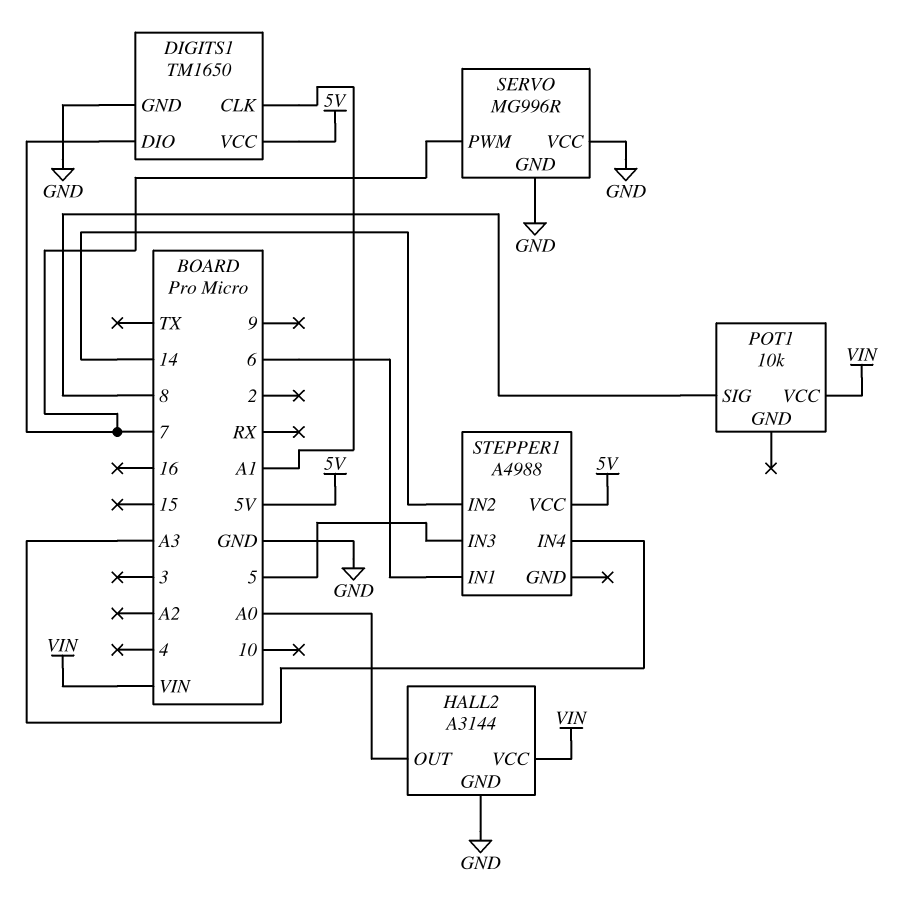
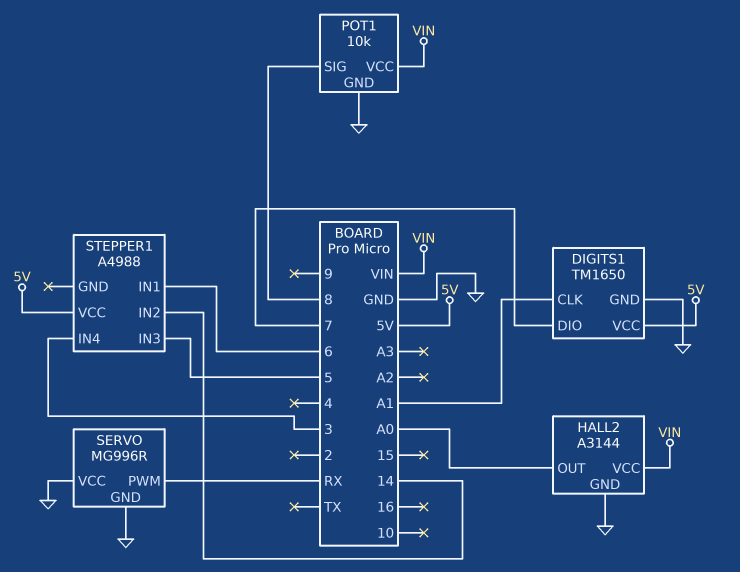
POT1 pin GND: none -> GND
SERVO pin PWM: 7 -> RX
STEPPER1 pin IN4: A3 -> 3

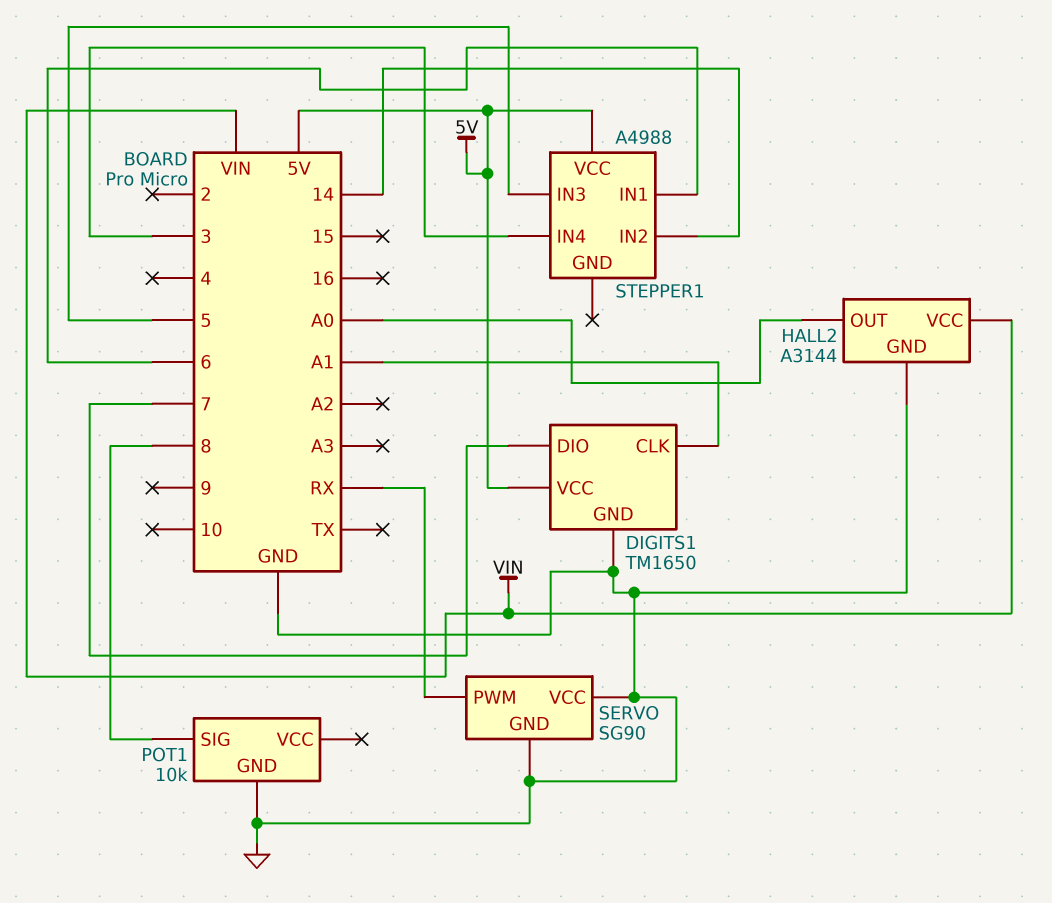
POT1 pin VCC: VIN -> none
SERVO: MG996R -> SG90

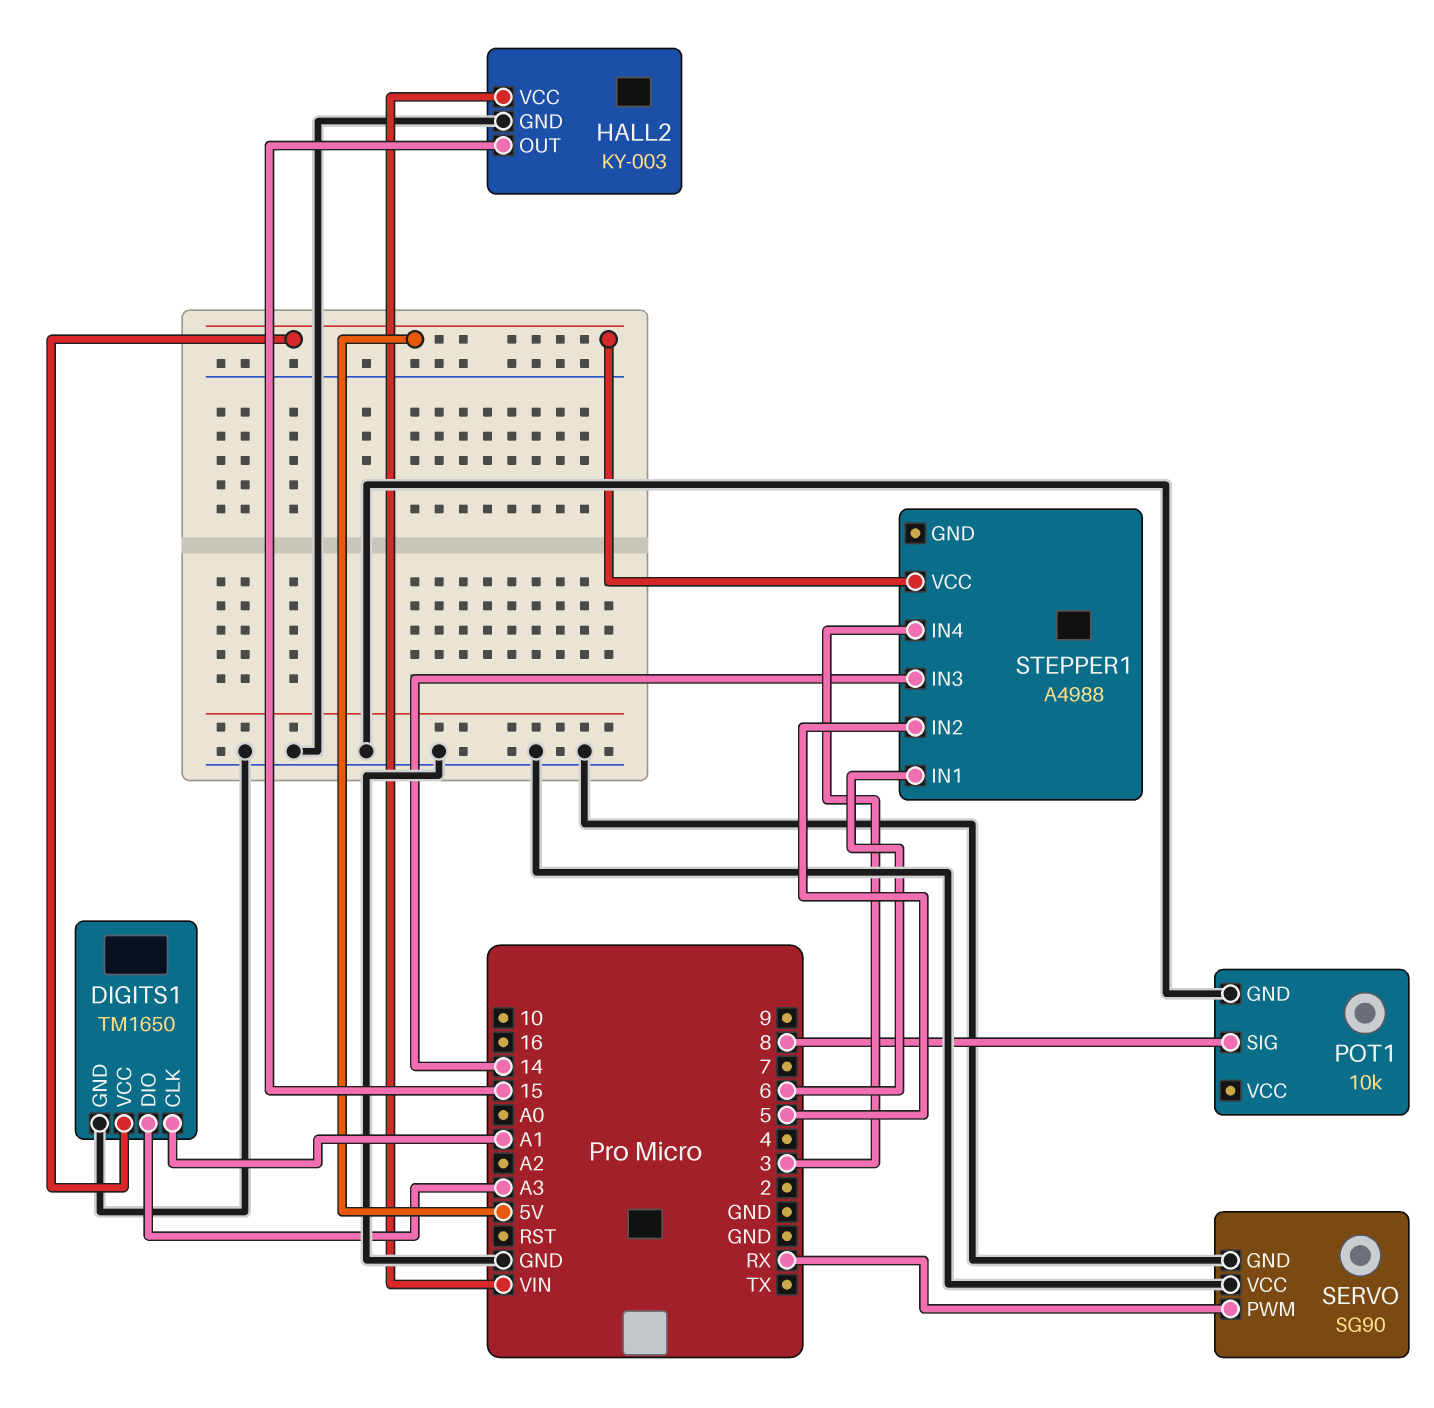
DIGITS1 pin DIO: 7 -> A3
HALL2: A3144 -> KY-003
HALL2 pin OUT: A0 -> 15
STEPPER1 pin IN2: 14 -> 5
STEPPER1 pin IN3: 5 -> 14

